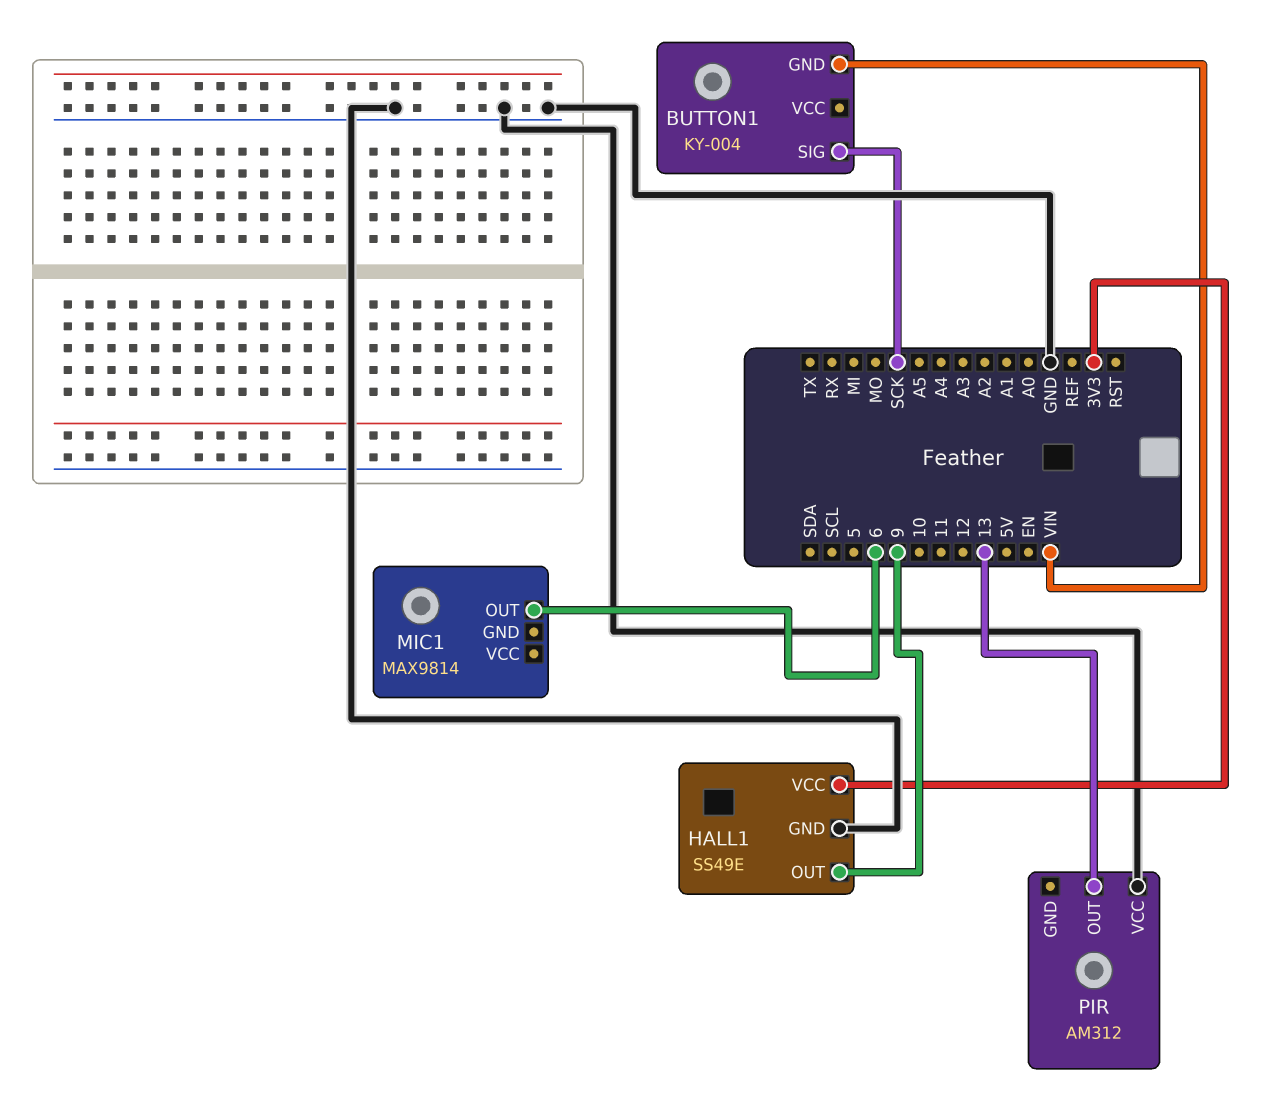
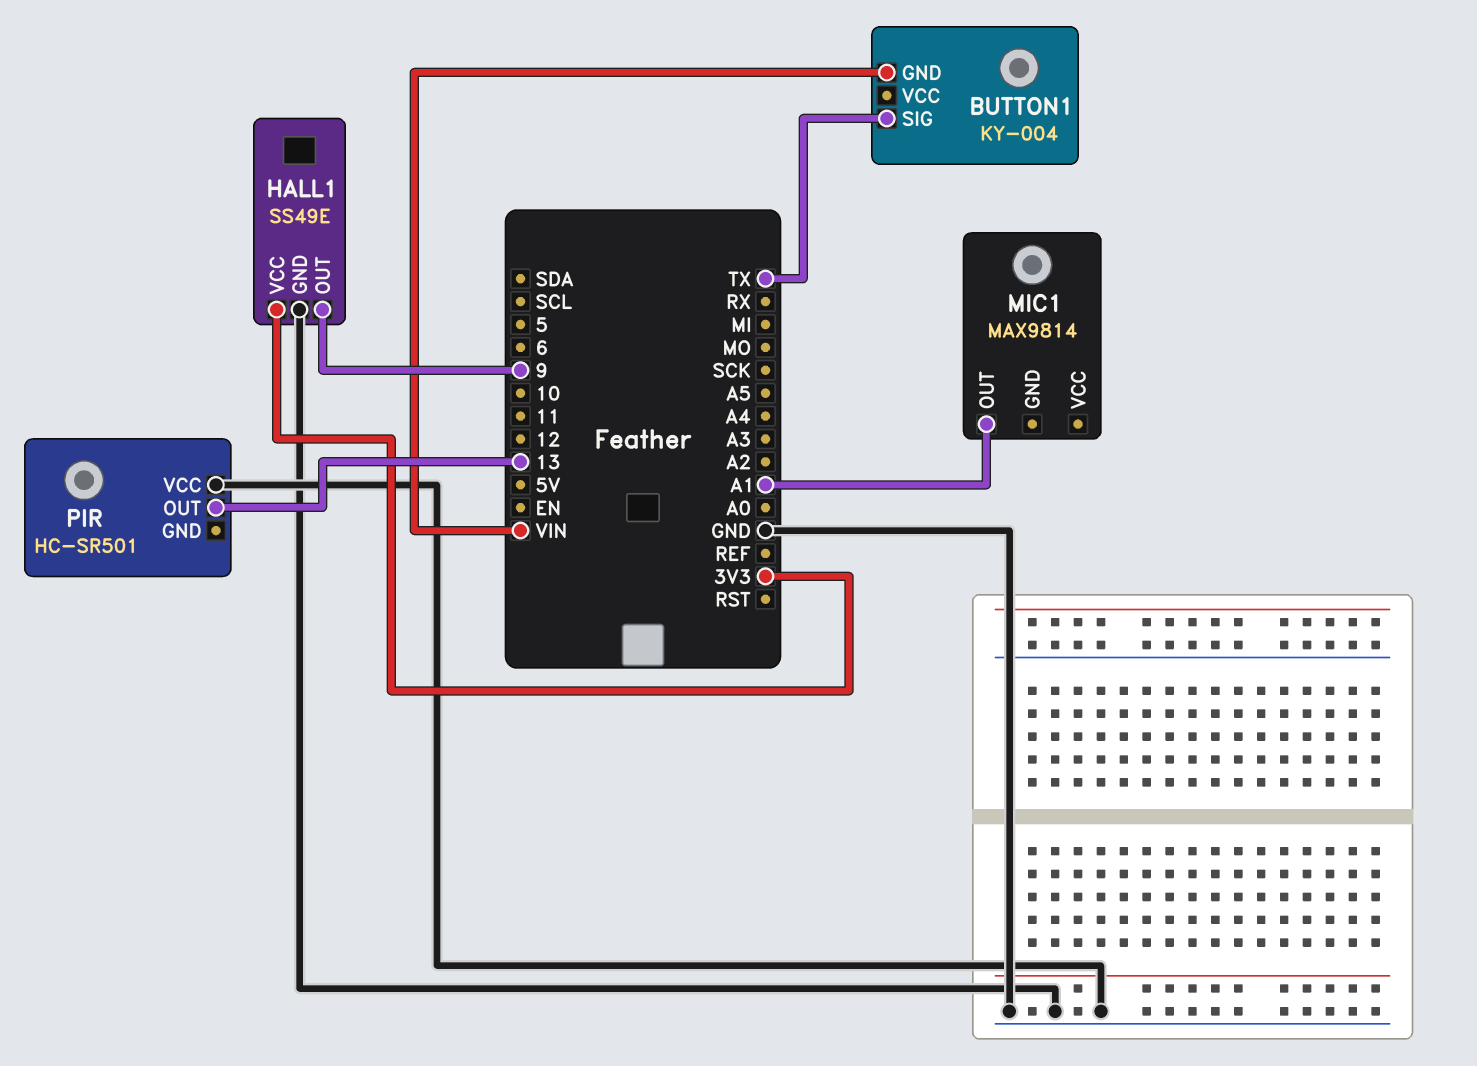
BUTTON1 pin SIG: SCK -> TX
MIC1 pin OUT: 6 -> A1
PIR: AM312 -> HC-SR501

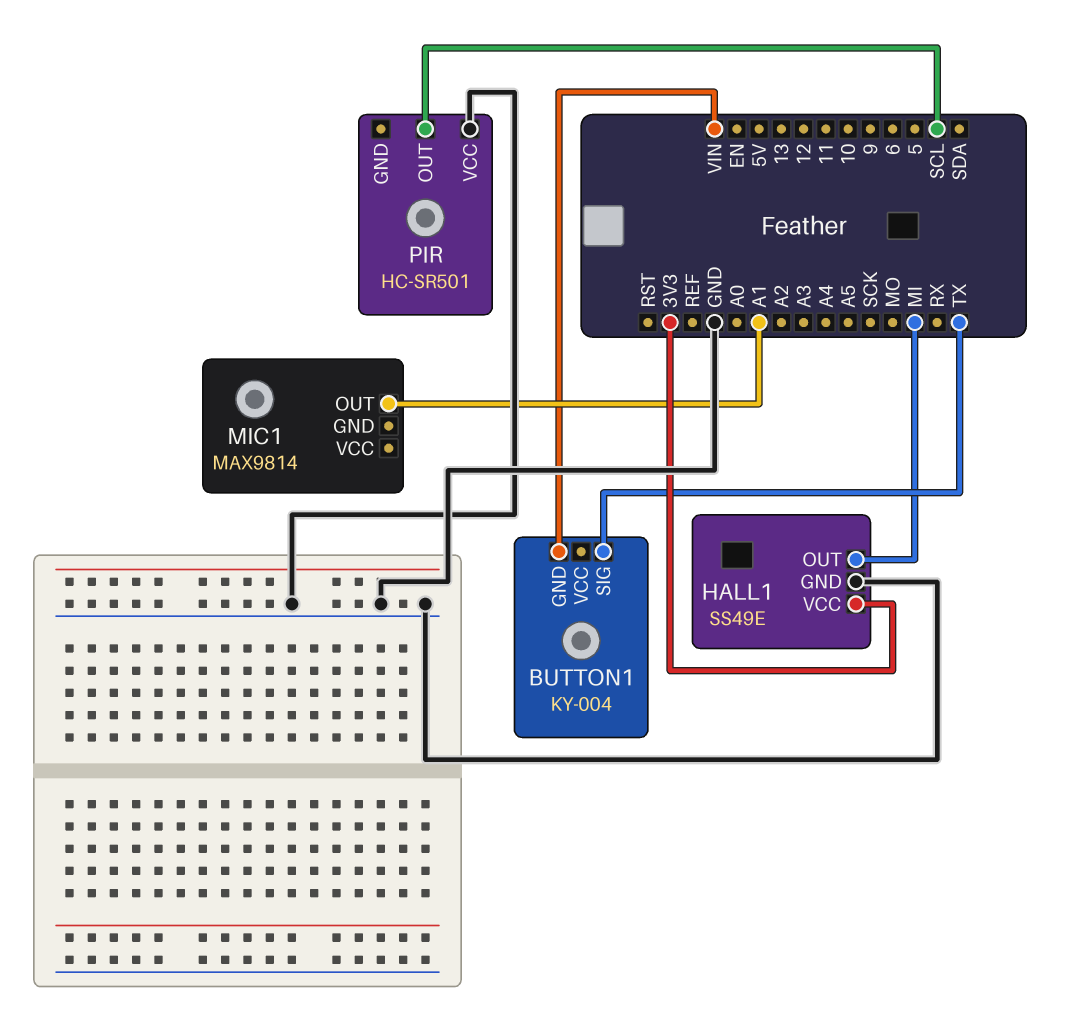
HALL1 pin OUT: 9 -> MI
PIR pin OUT: 13 -> SCL

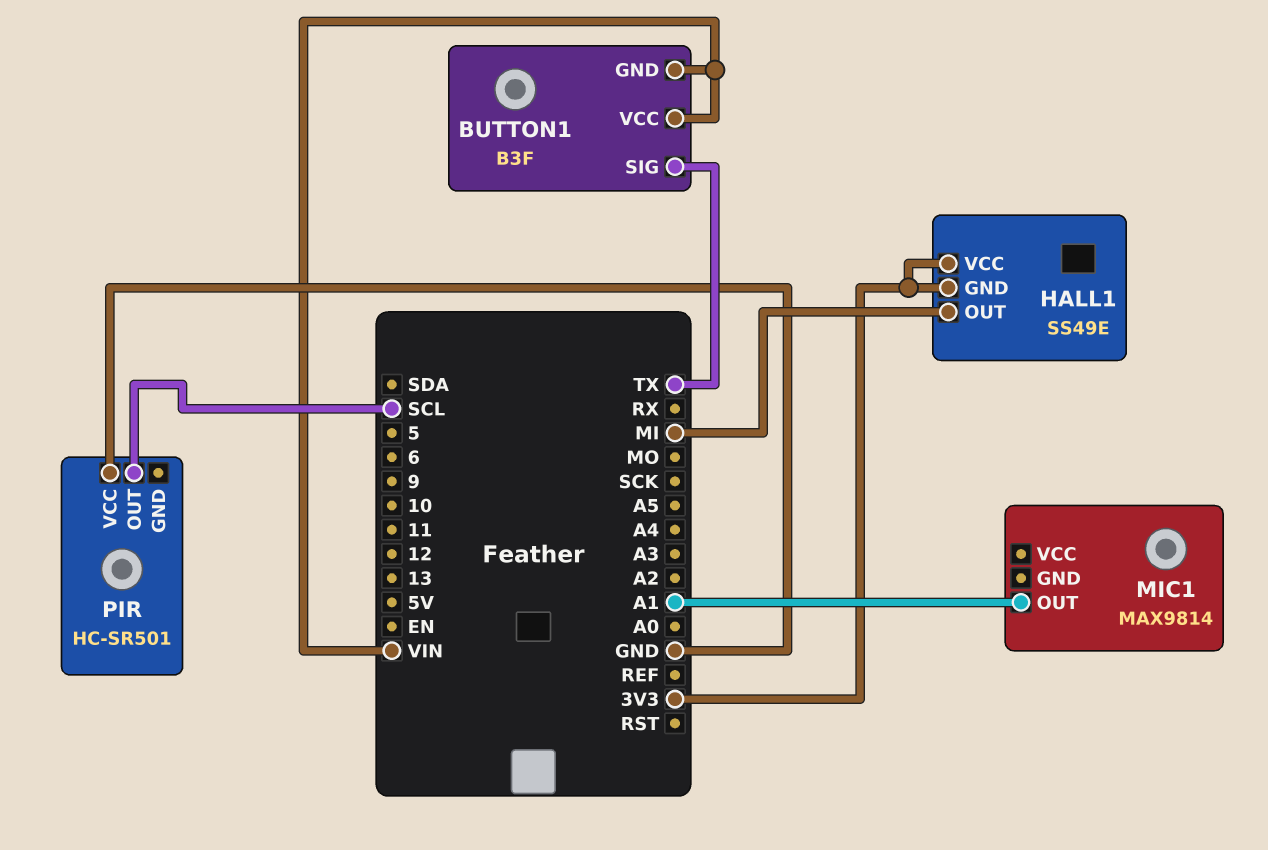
BUTTON1: KY-004 -> B3F
BUTTON1 pin VCC: none -> VIN
HALL1 pin GND: GND -> 3V3

